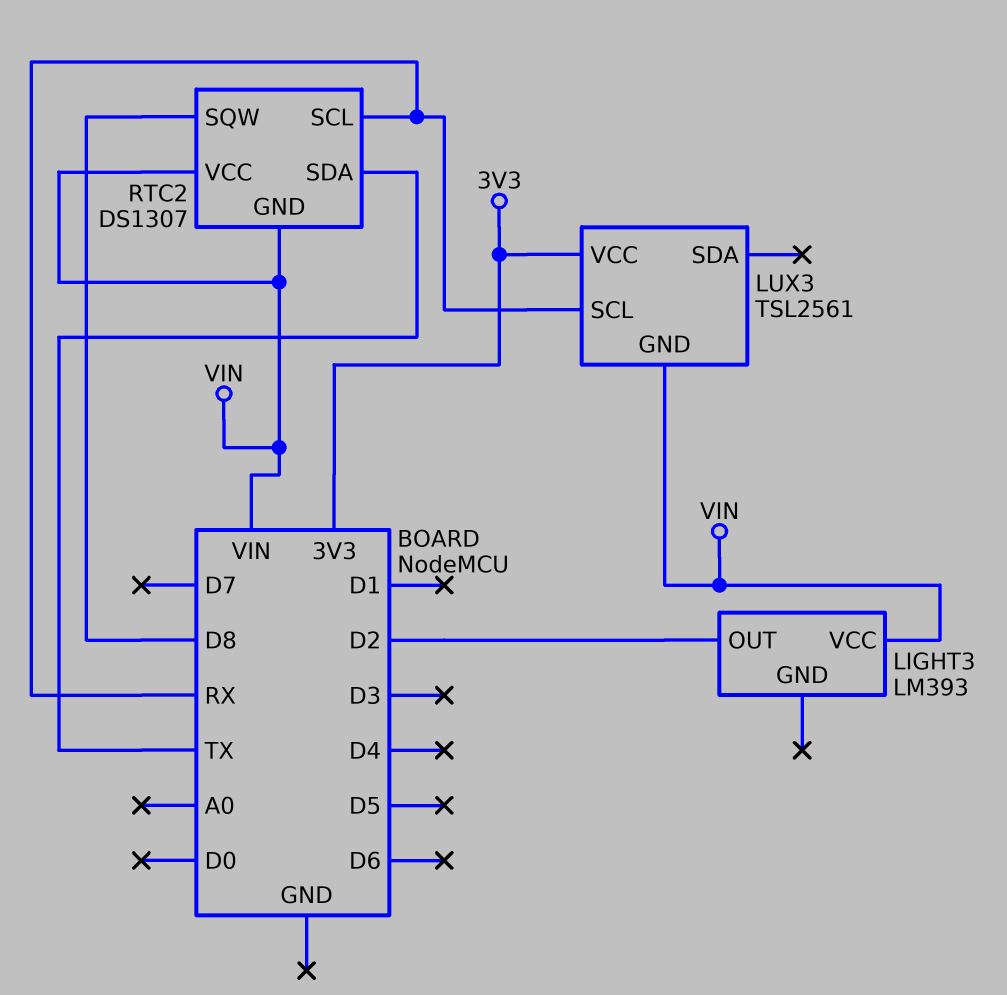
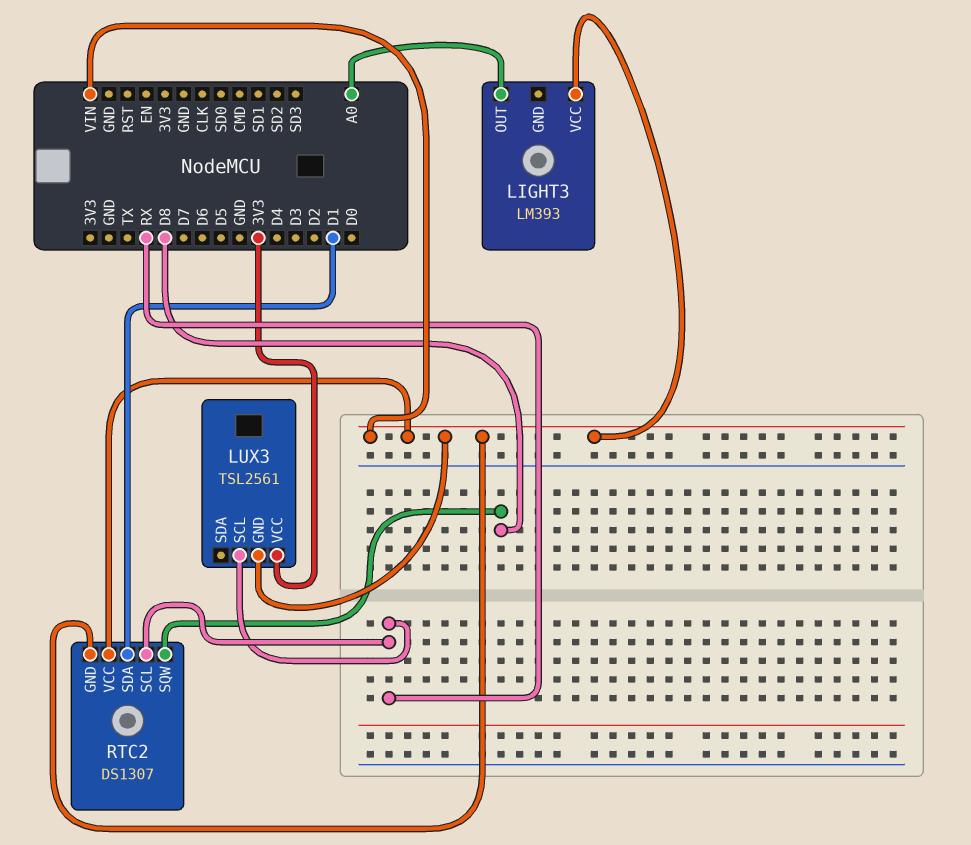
LIGHT3 pin OUT: D2 -> A0
RTC2 pin SDA: TX -> D1

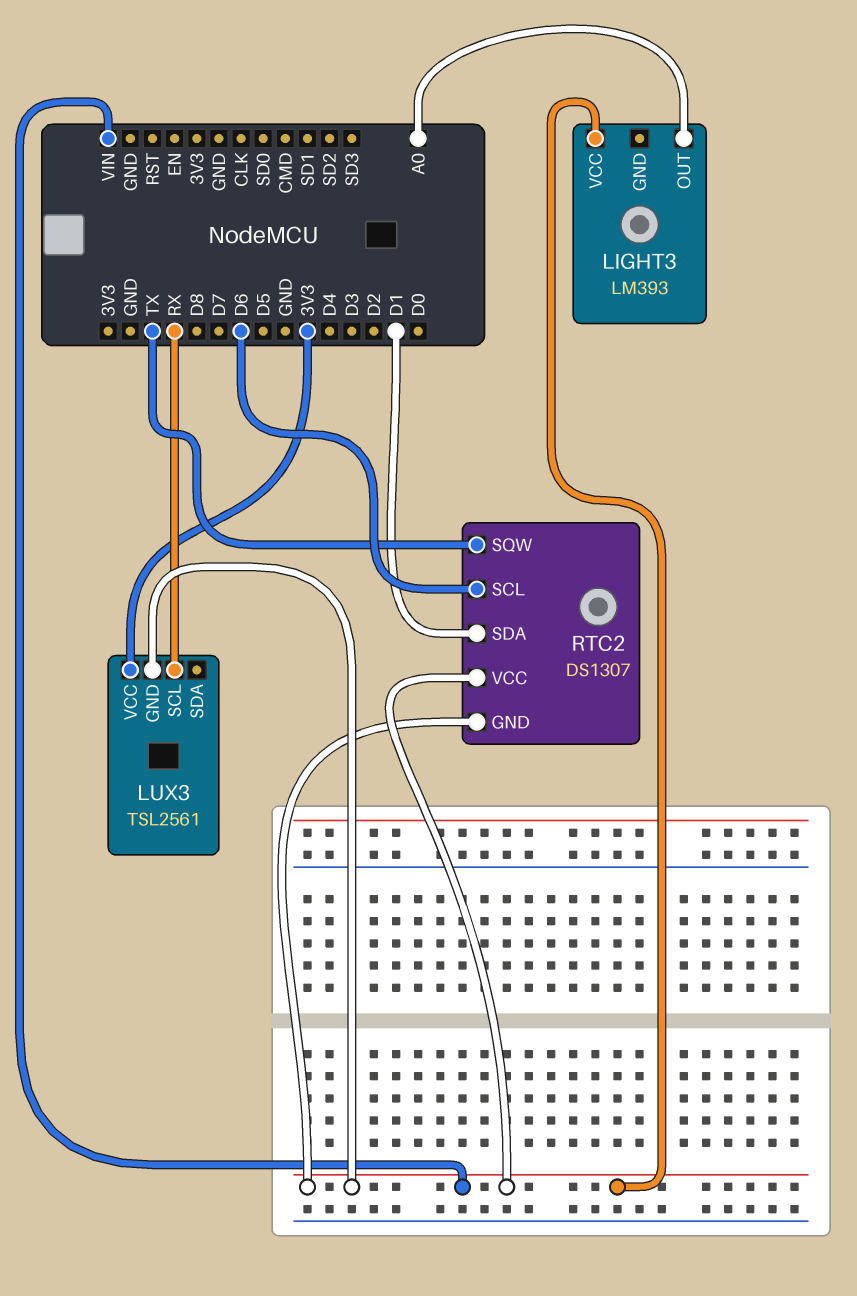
RTC2 pin SCL: RX -> D6
RTC2 pin SQW: D8 -> TX

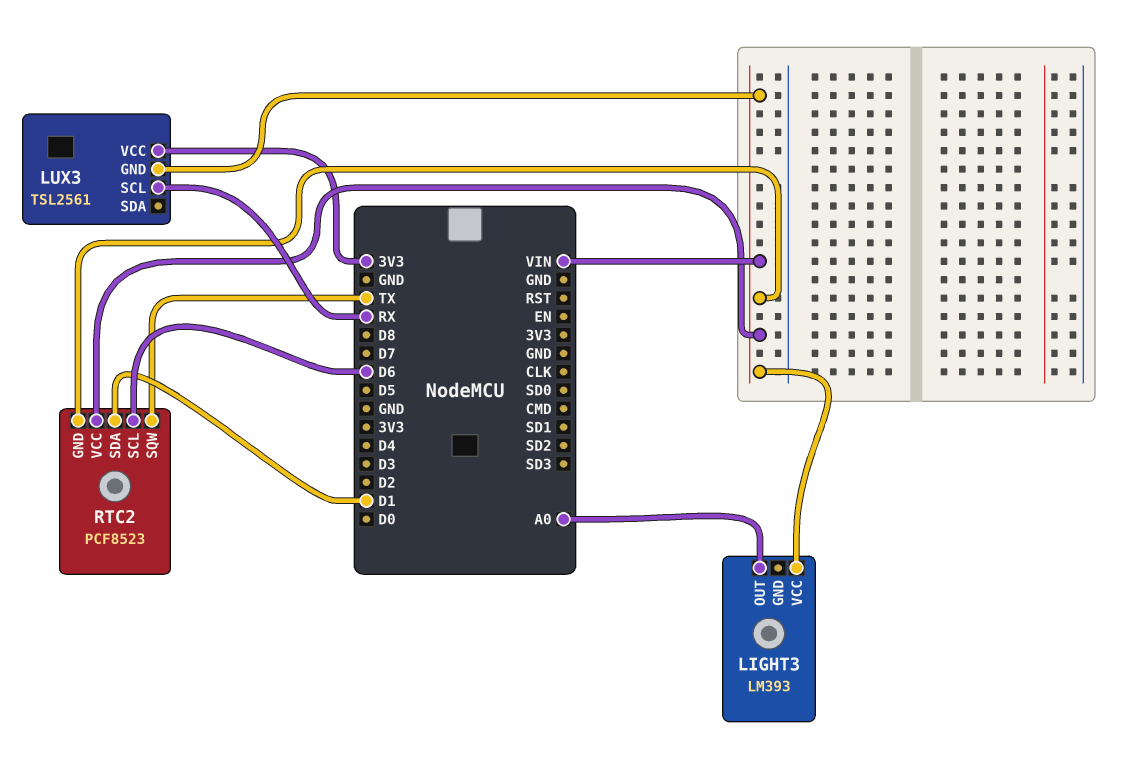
RTC2: DS1307 -> PCF8523

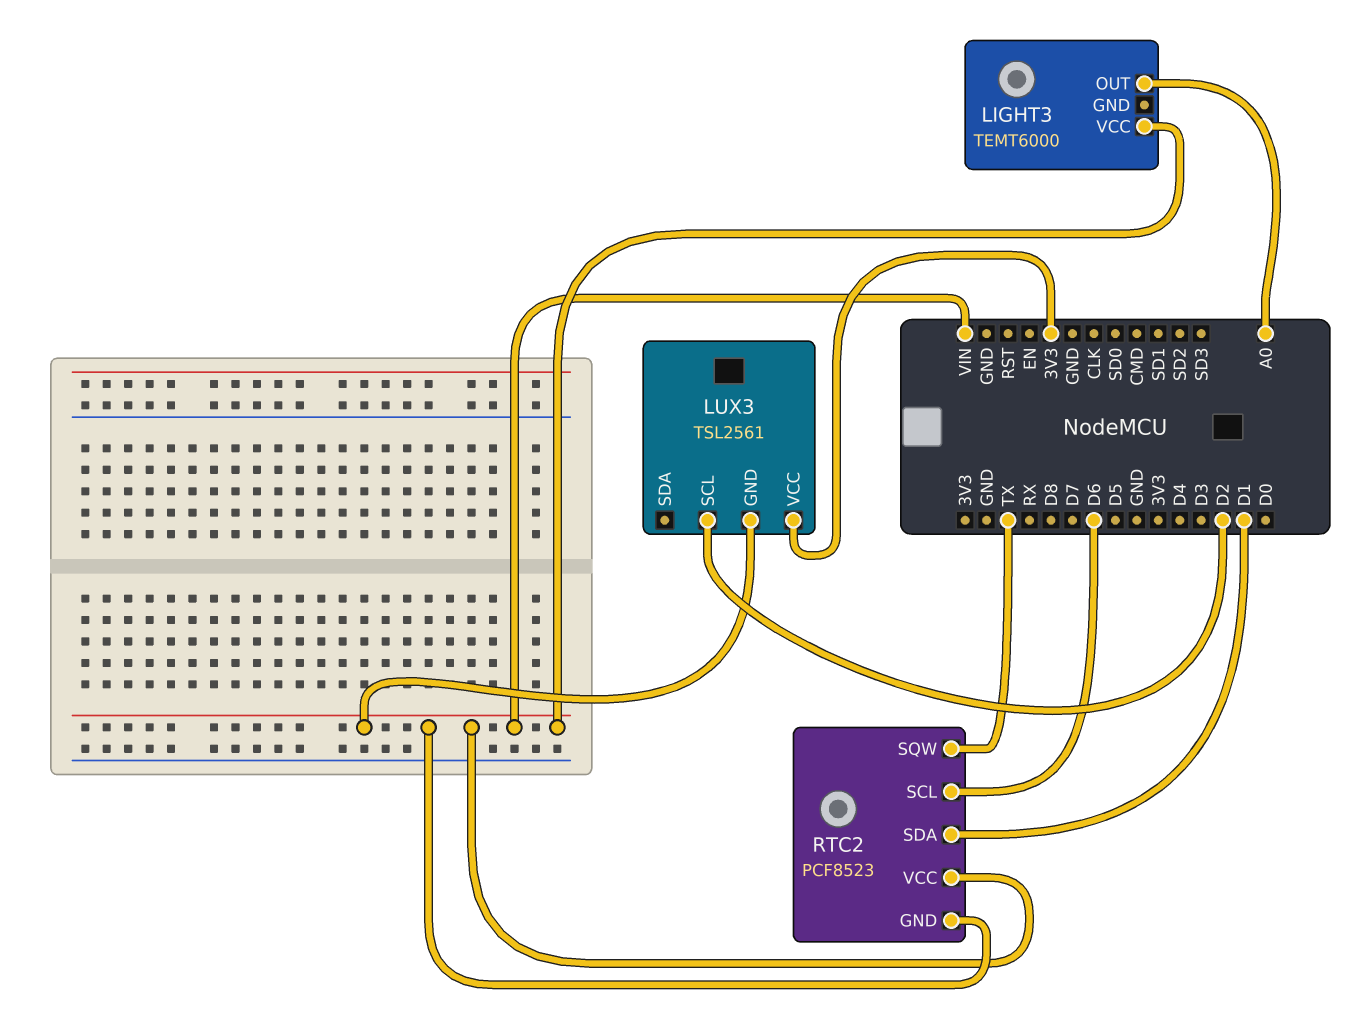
LIGHT3: LM393 -> TEMT6000
LUX3 pin SCL: RX -> D2

